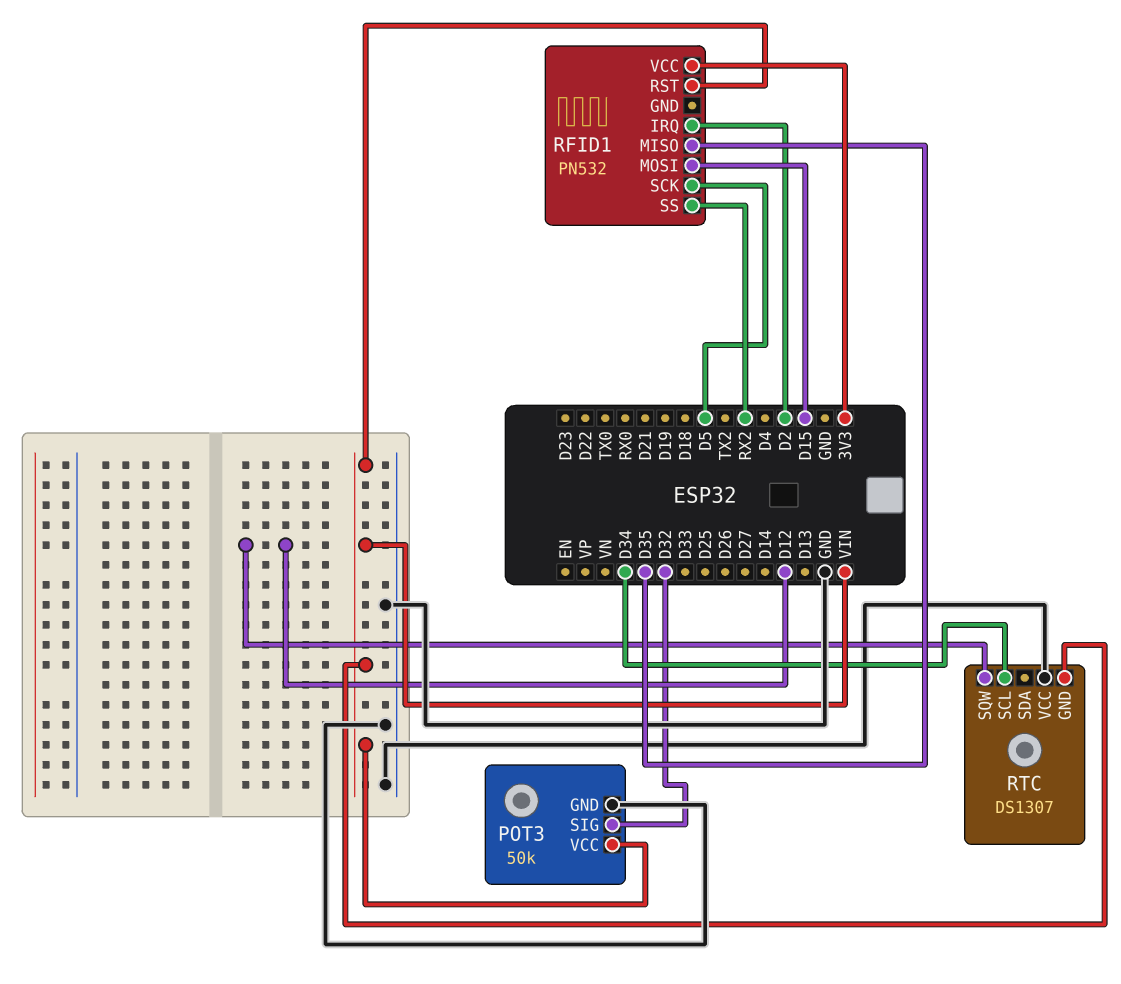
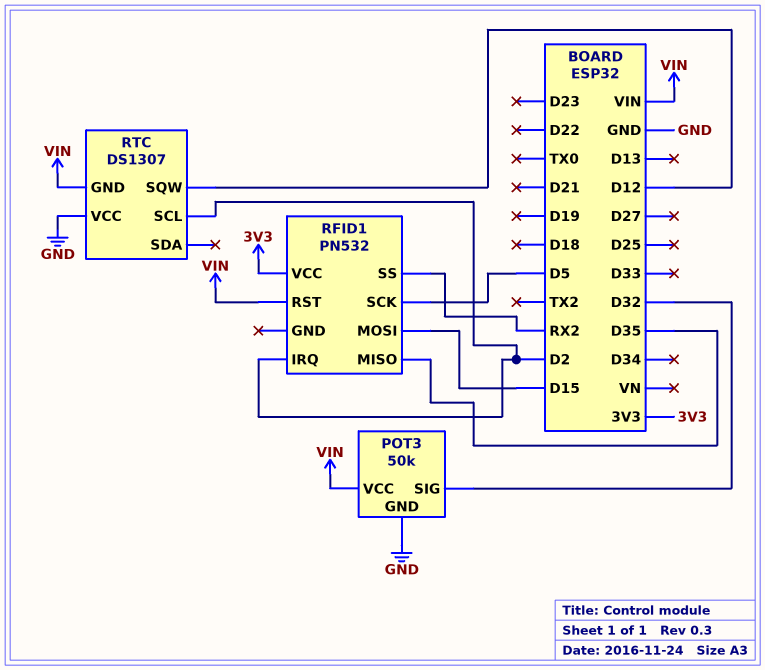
RTC pin SCL: D34 -> D2

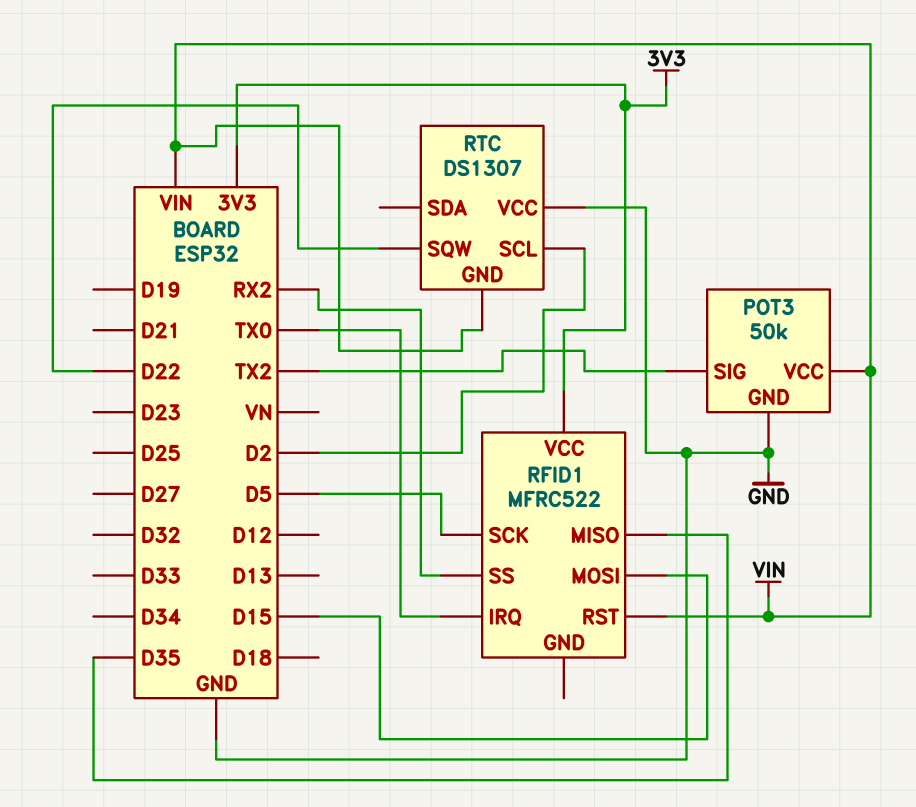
POT3 pin SIG: D32 -> TX2
RFID1: PN532 -> MFRC522
RFID1 pin IRQ: D2 -> TX0
RTC pin SQW: D12 -> D22

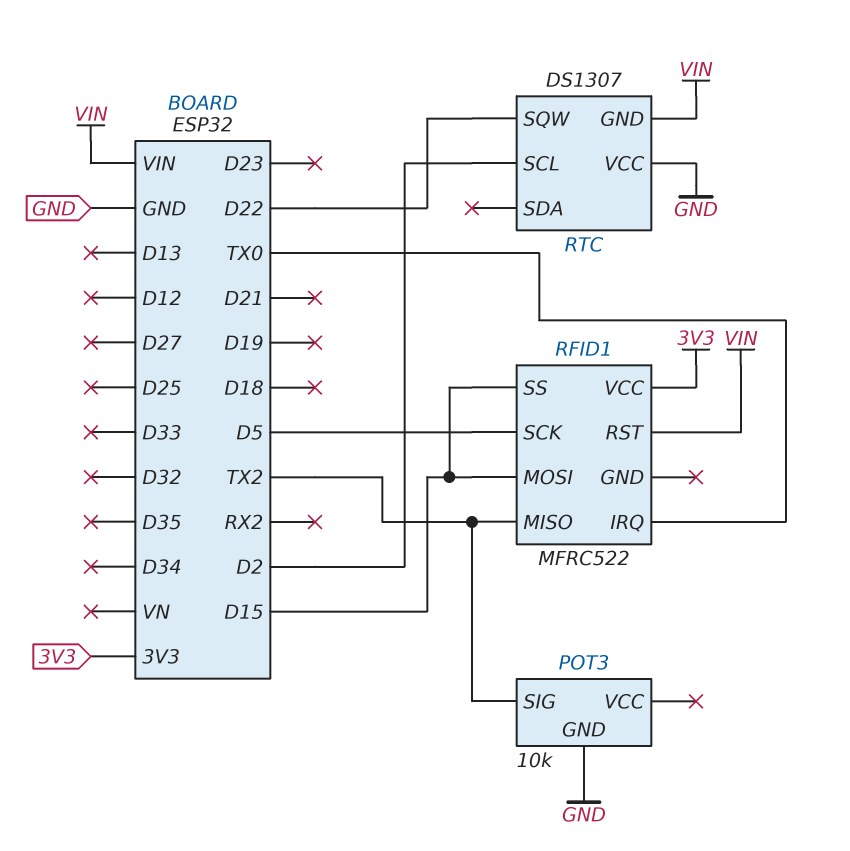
POT3: 50k -> 10k
POT3 pin VCC: VIN -> none
RFID1 pin MISO: D35 -> TX2
RFID1 pin SS: RX2 -> D15

